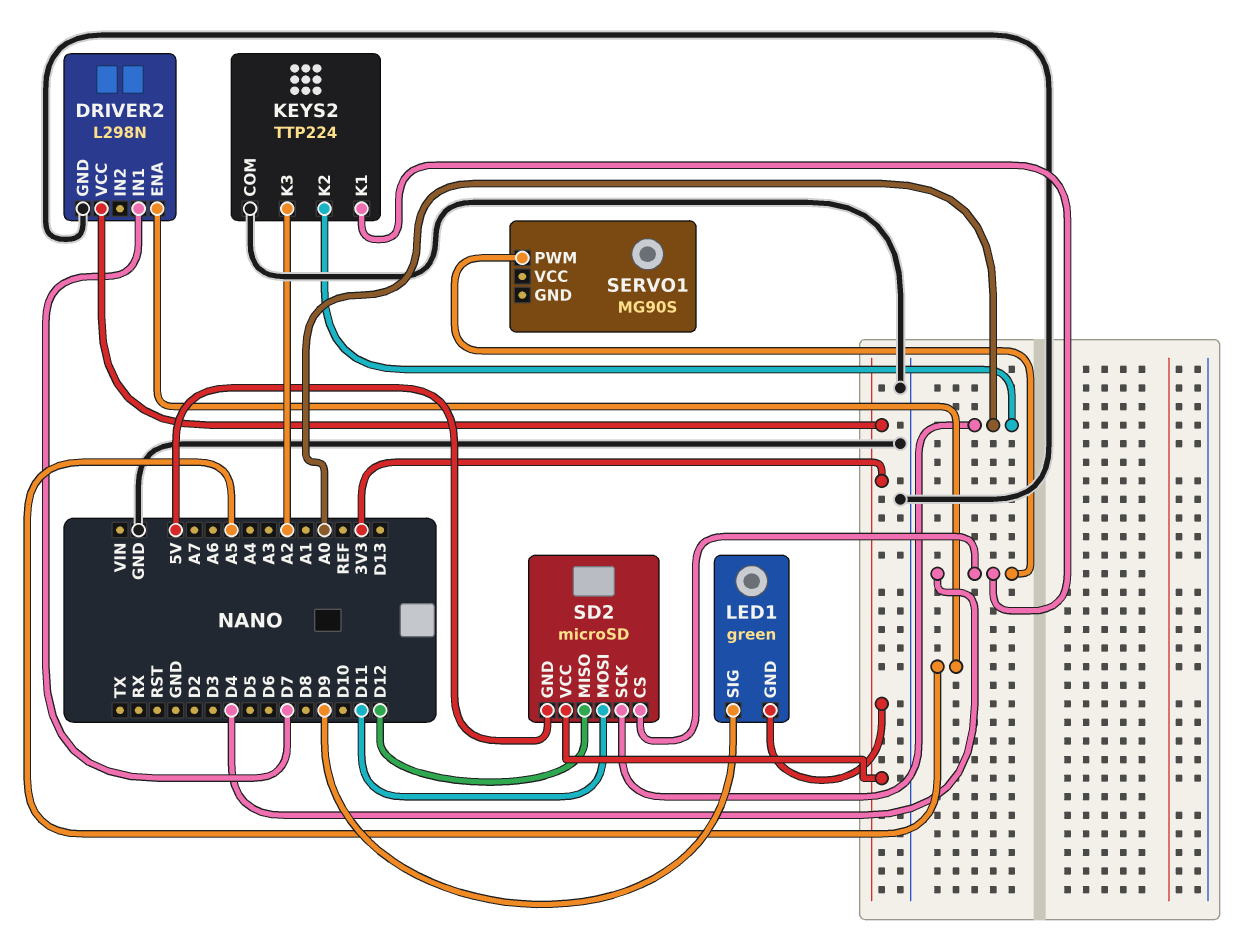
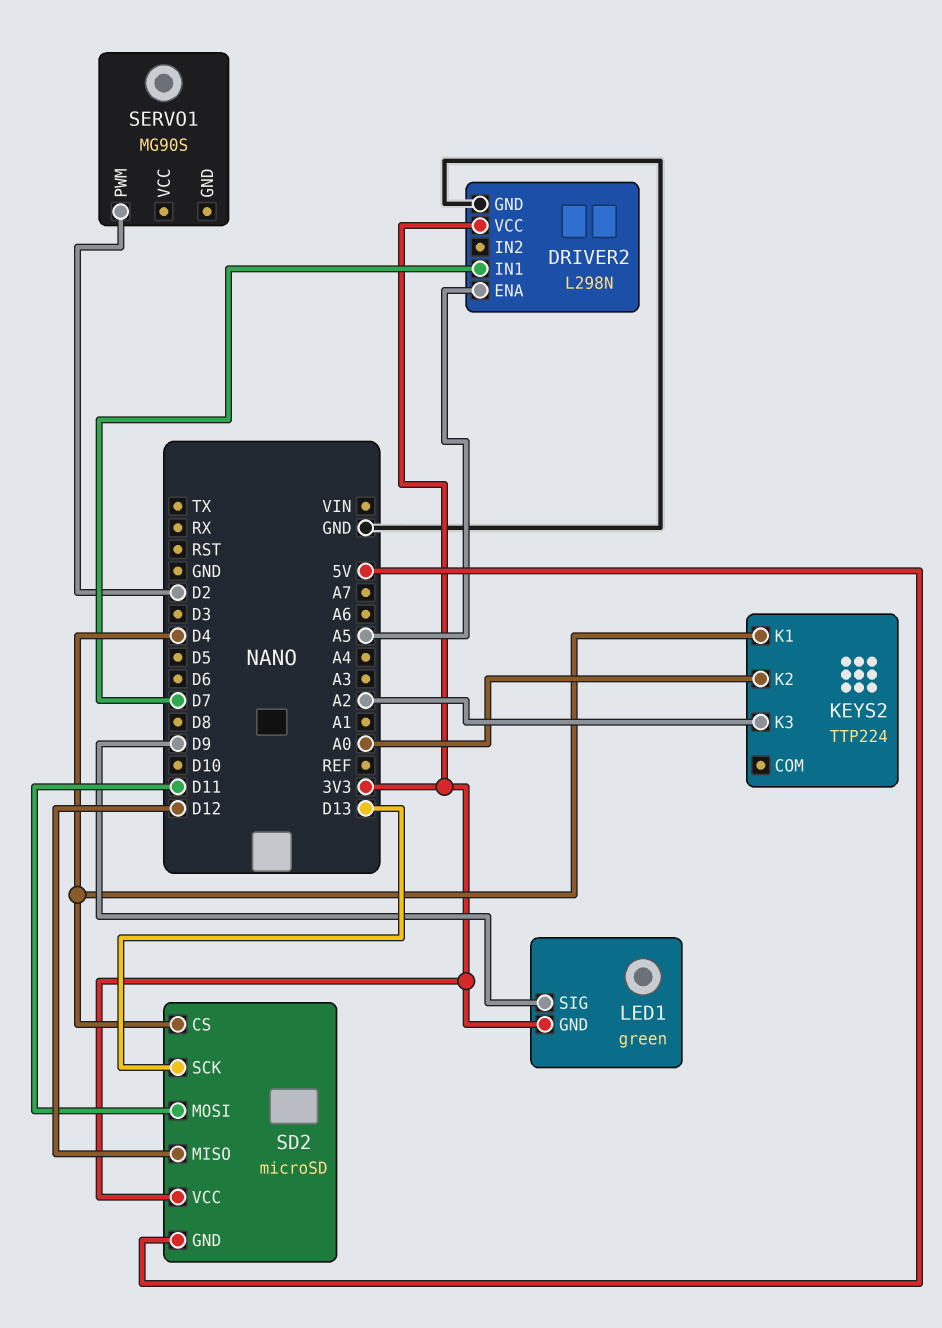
KEYS2 pin COM: GND -> none
SD2 pin SCK: A0 -> D13
SERVO1 pin PWM: D4 -> D2

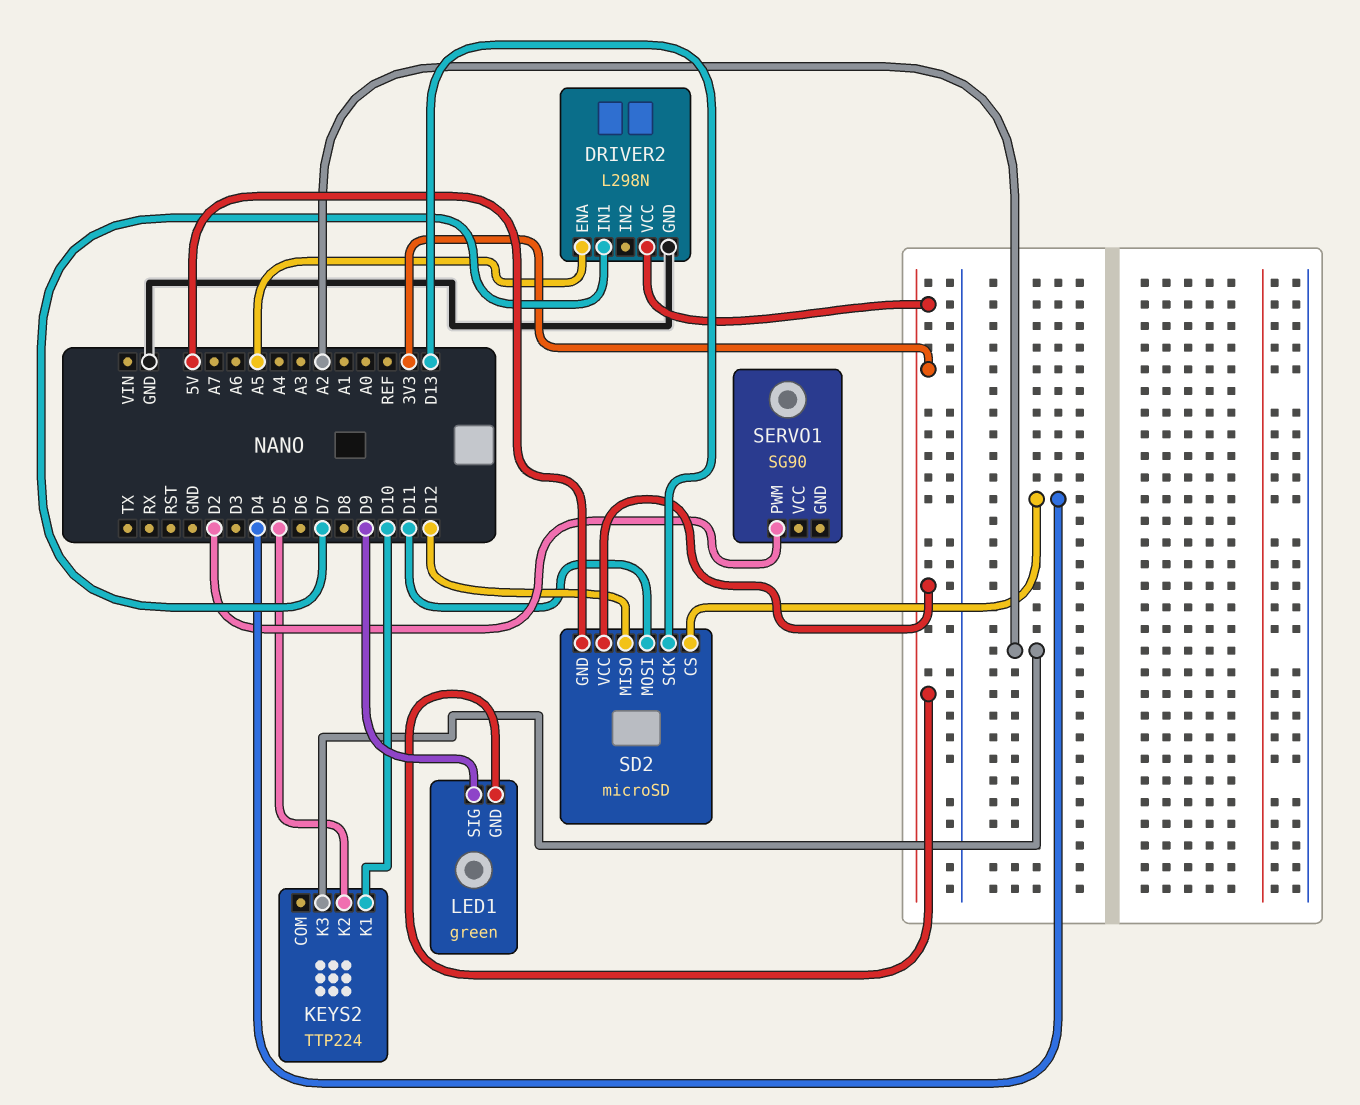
KEYS2 pin K1: D4 -> D10
KEYS2 pin K2: A0 -> D5
SERVO1: MG90S -> SG90

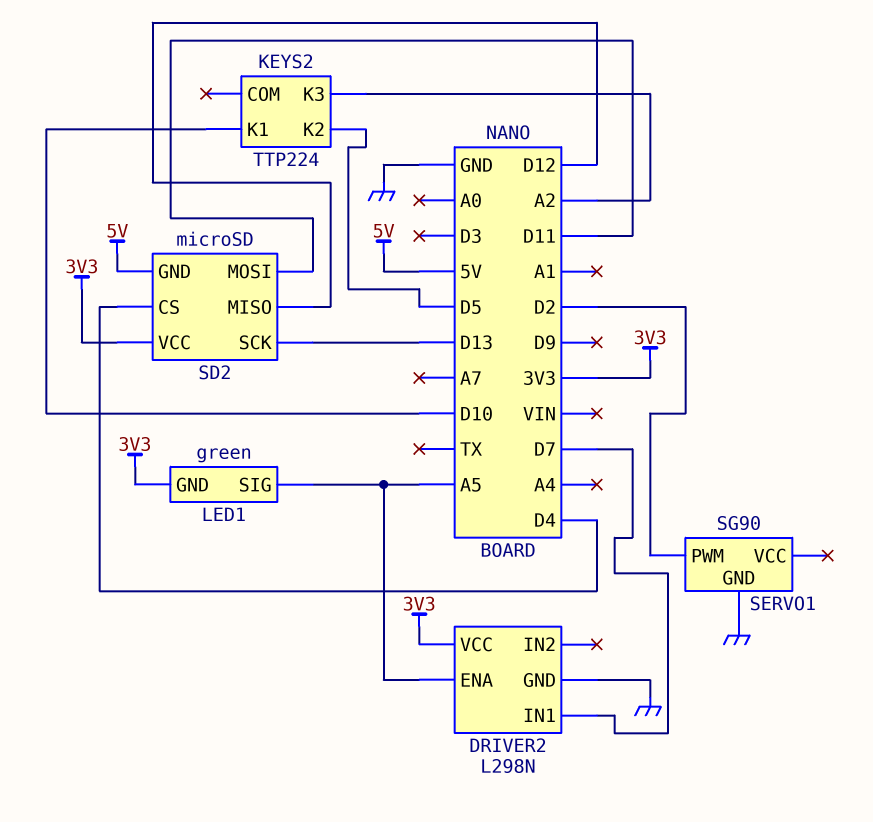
LED1 pin SIG: D9 -> A5
SERVO1 pin GND: none -> GND

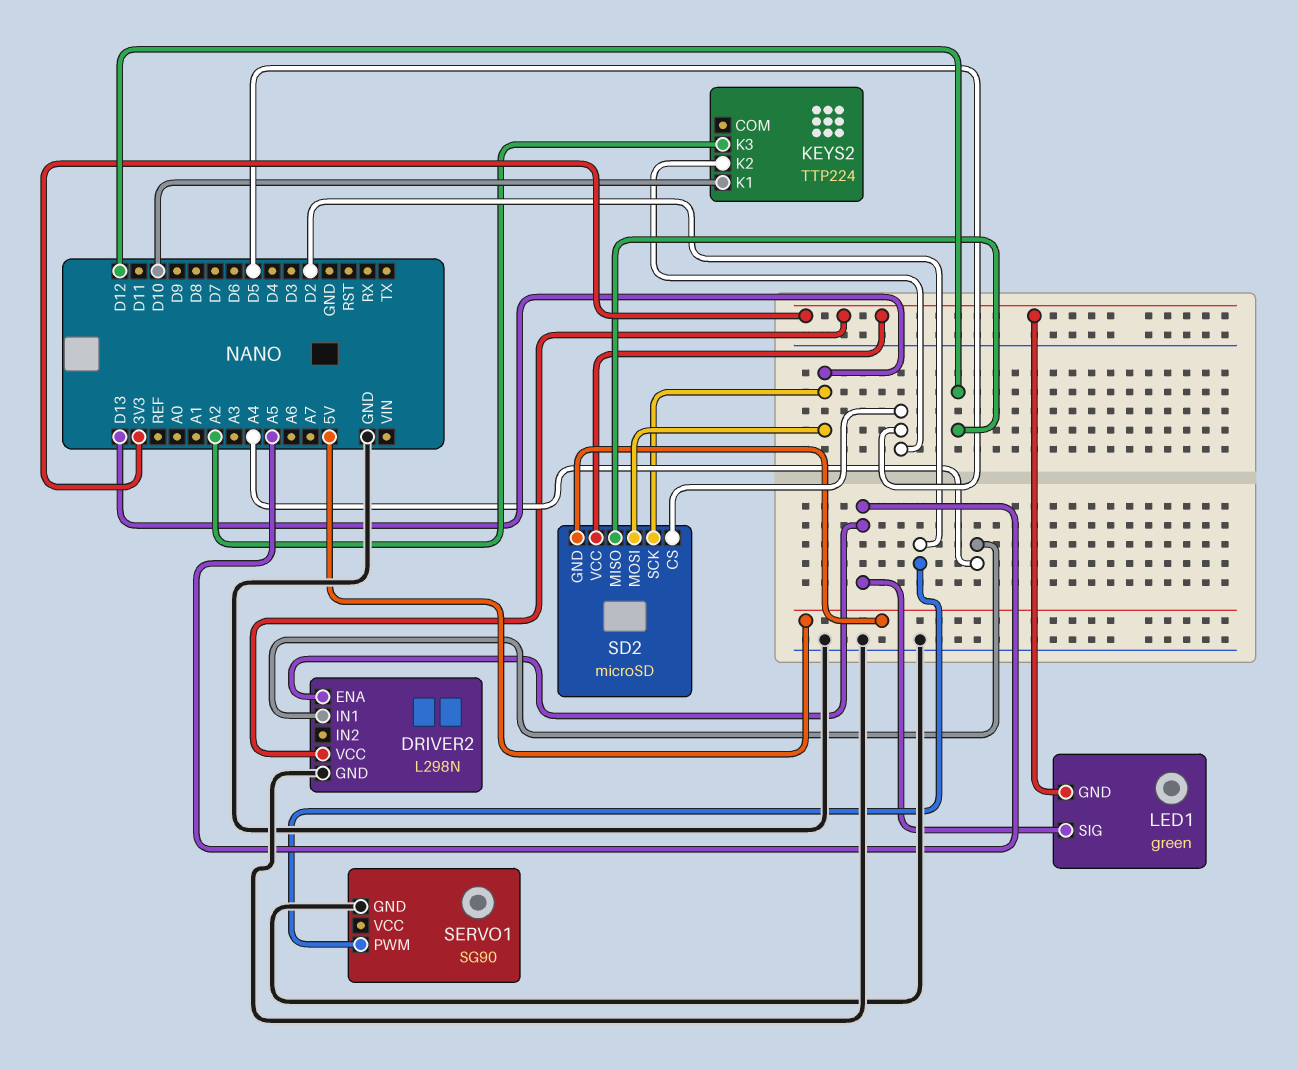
DRIVER2 pin IN1: D7 -> A4
SD2 pin CS: D4 -> D5
SD2 pin MOSI: D11 -> D13

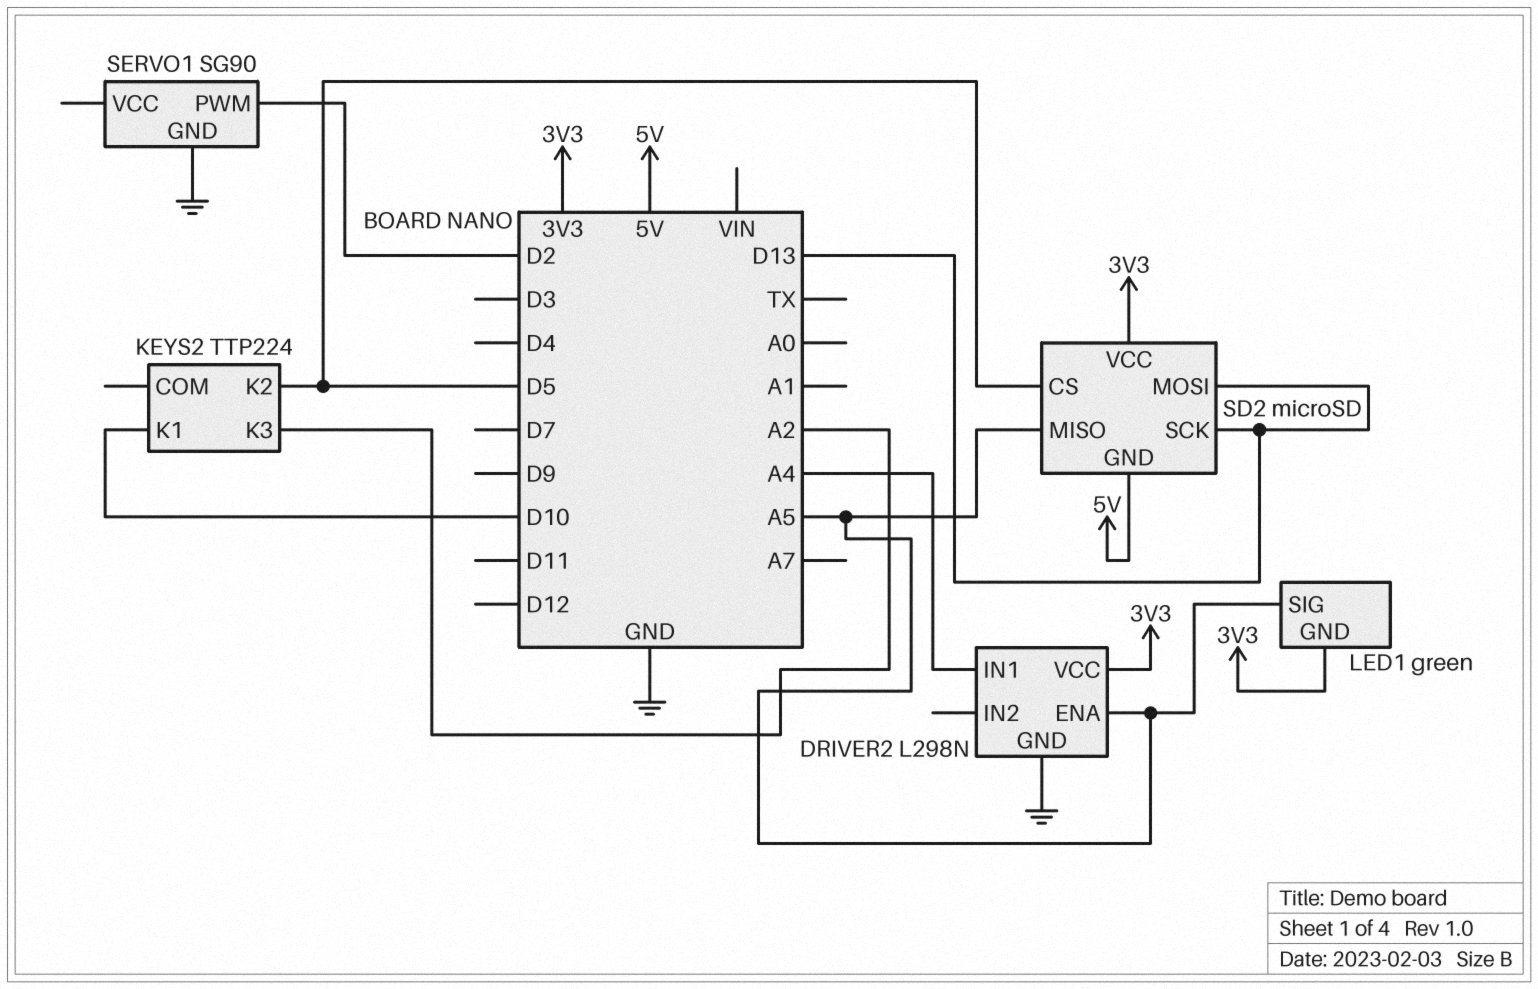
SD2 pin MISO: D12 -> A5

